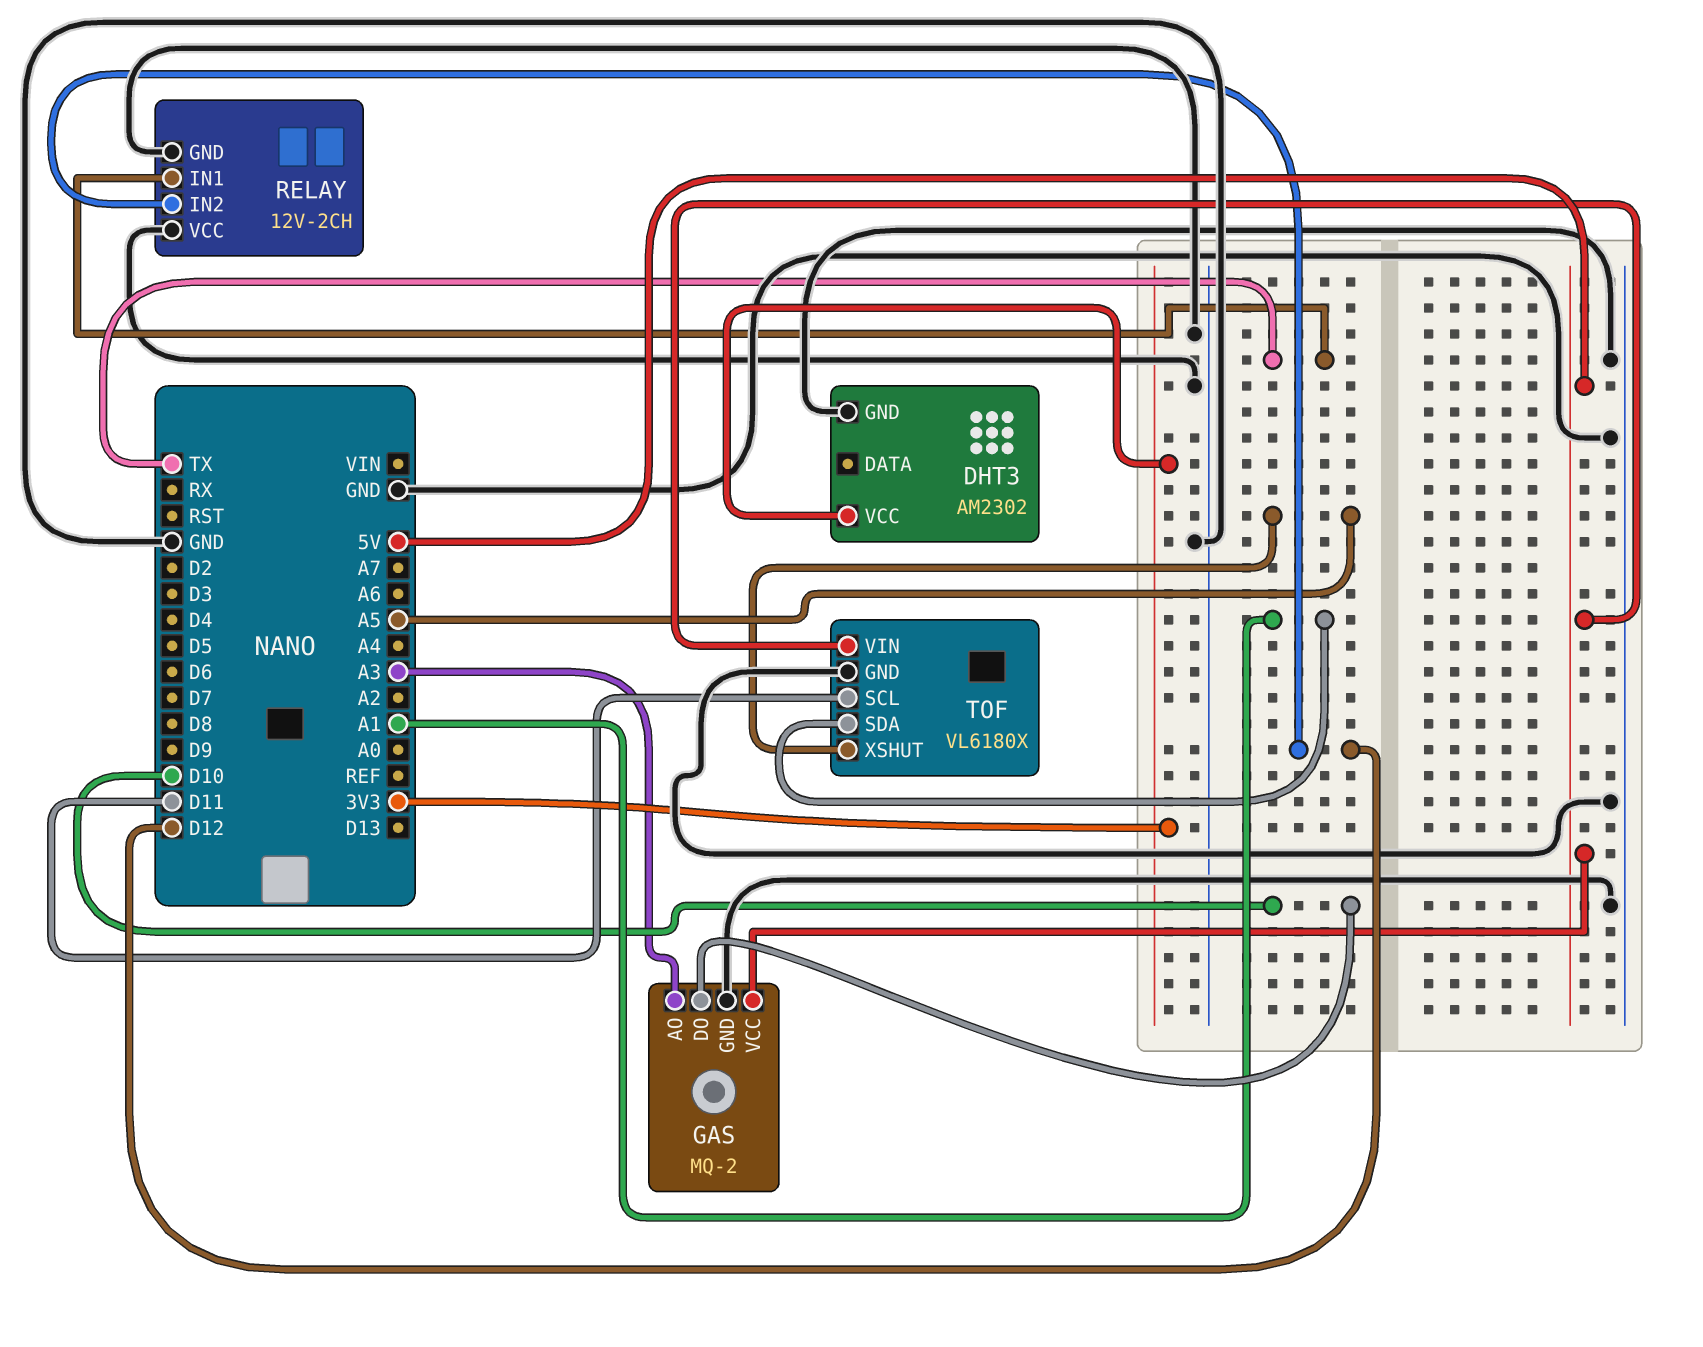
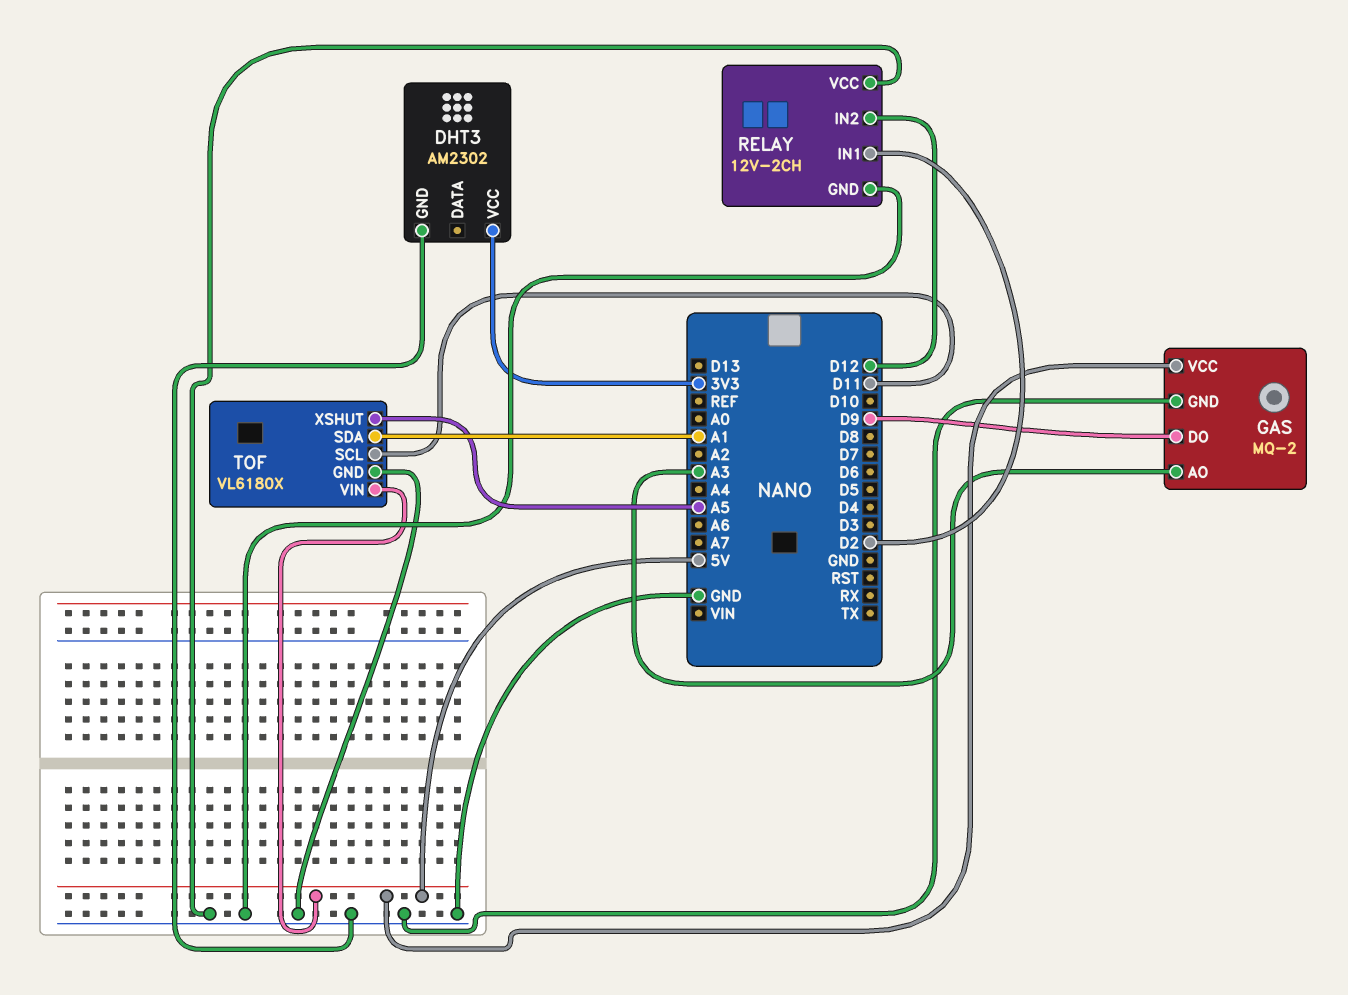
GAS pin DO: D10 -> D9
RELAY pin IN1: TX -> D2

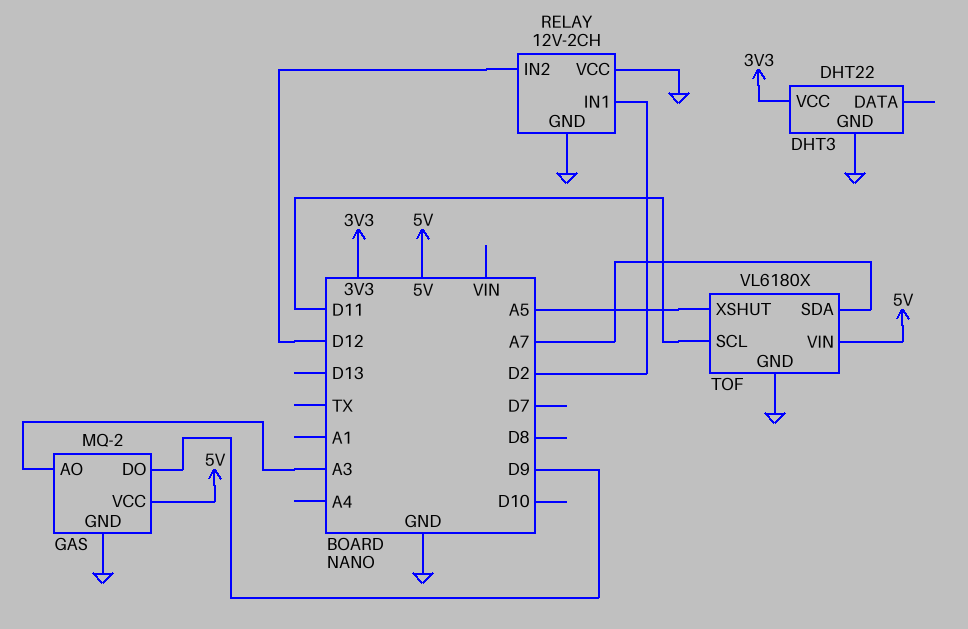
DHT3: AM2302 -> DHT22
TOF pin SDA: A1 -> A7

